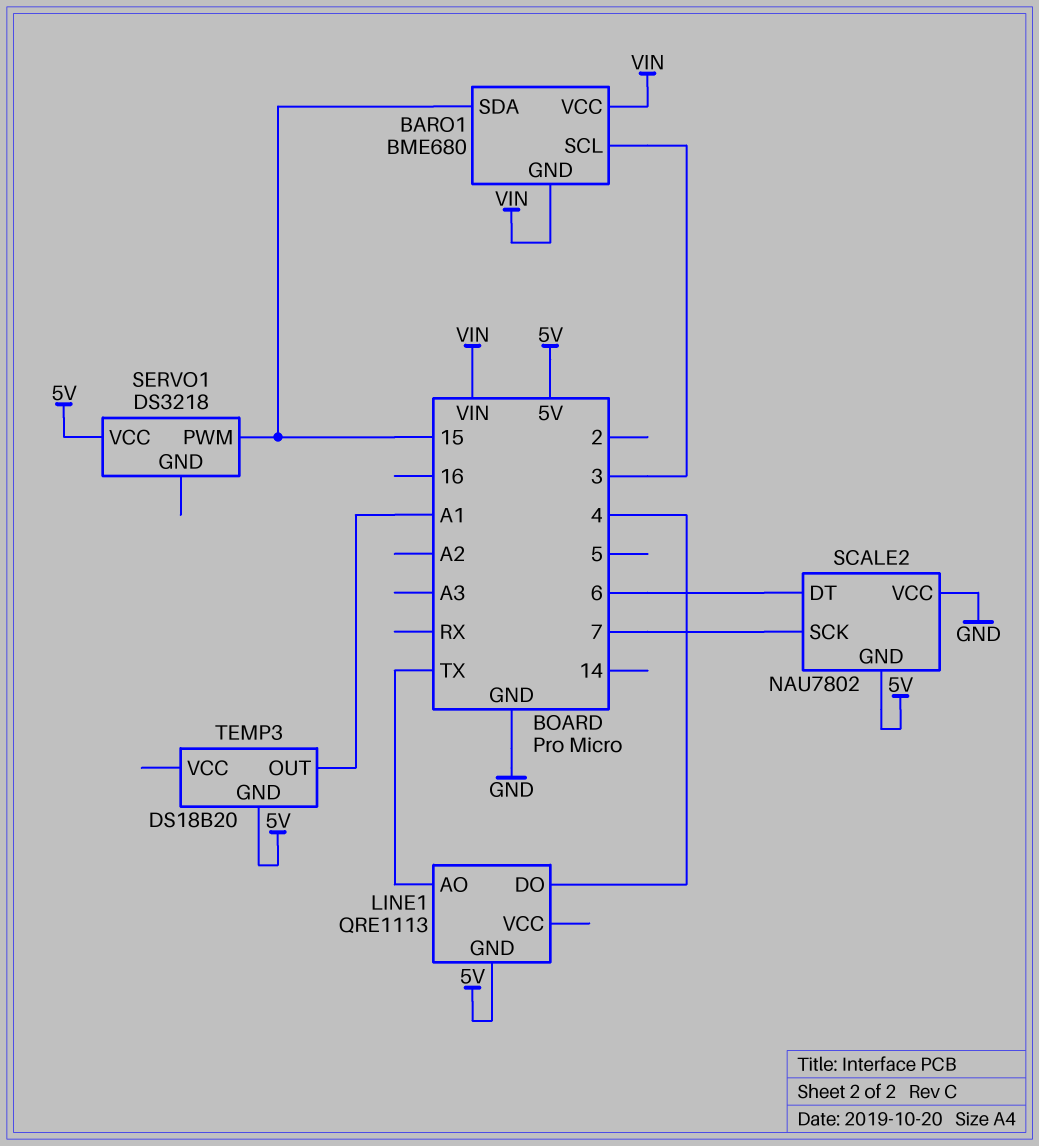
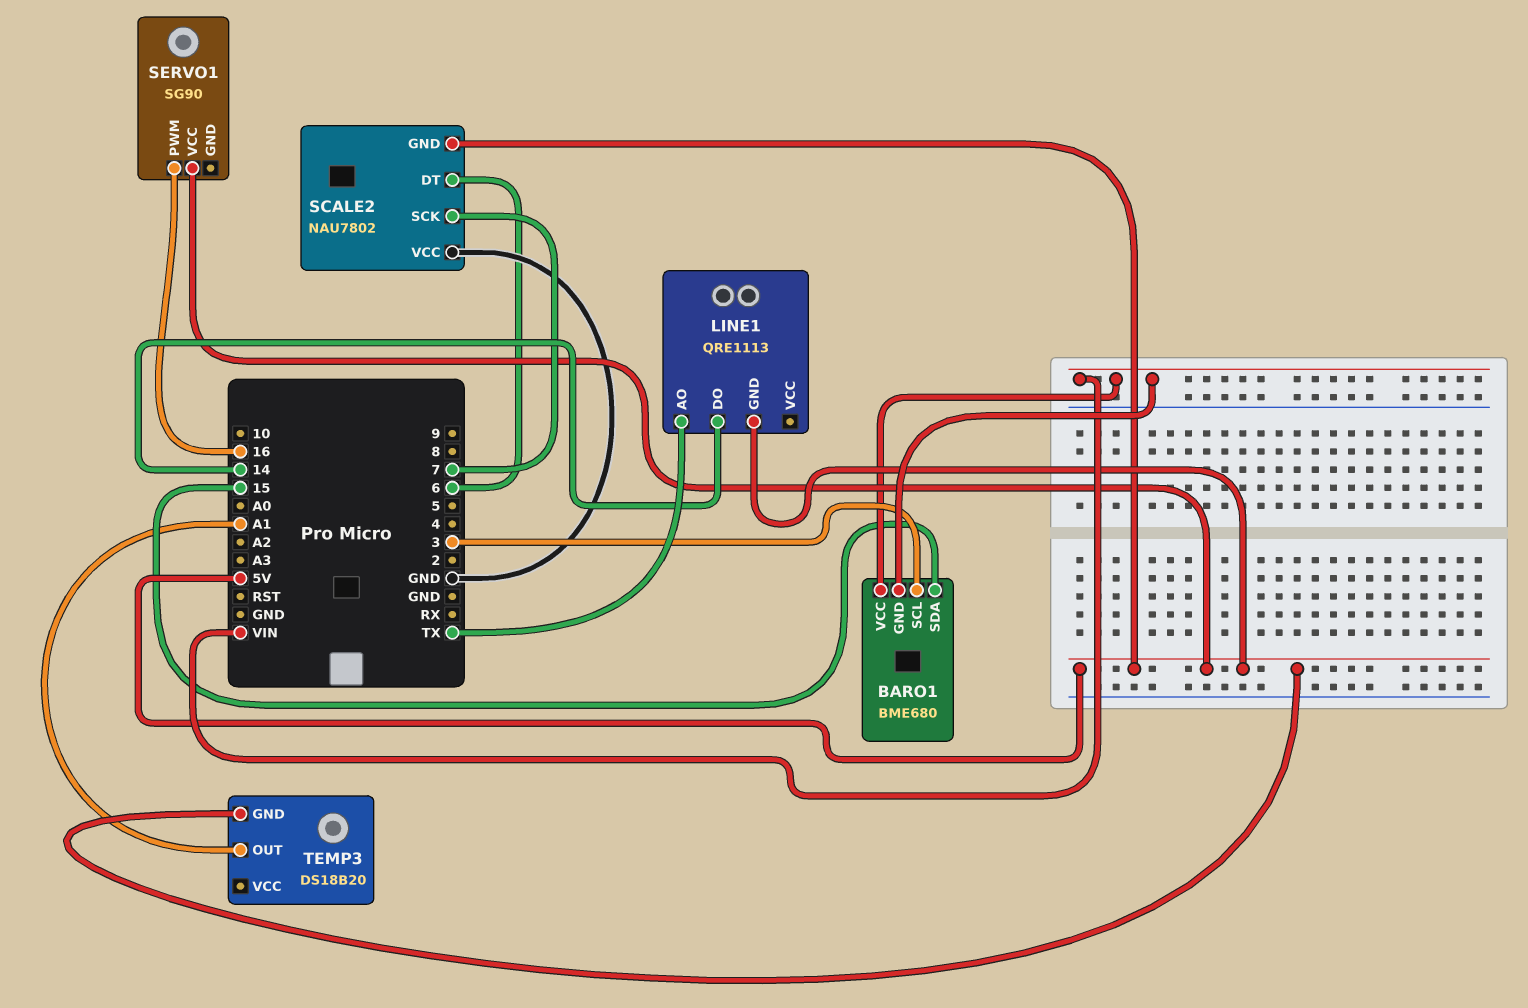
LINE1 pin DO: 4 -> 14
SERVO1: DS3218 -> SG90
SERVO1 pin PWM: 15 -> 16

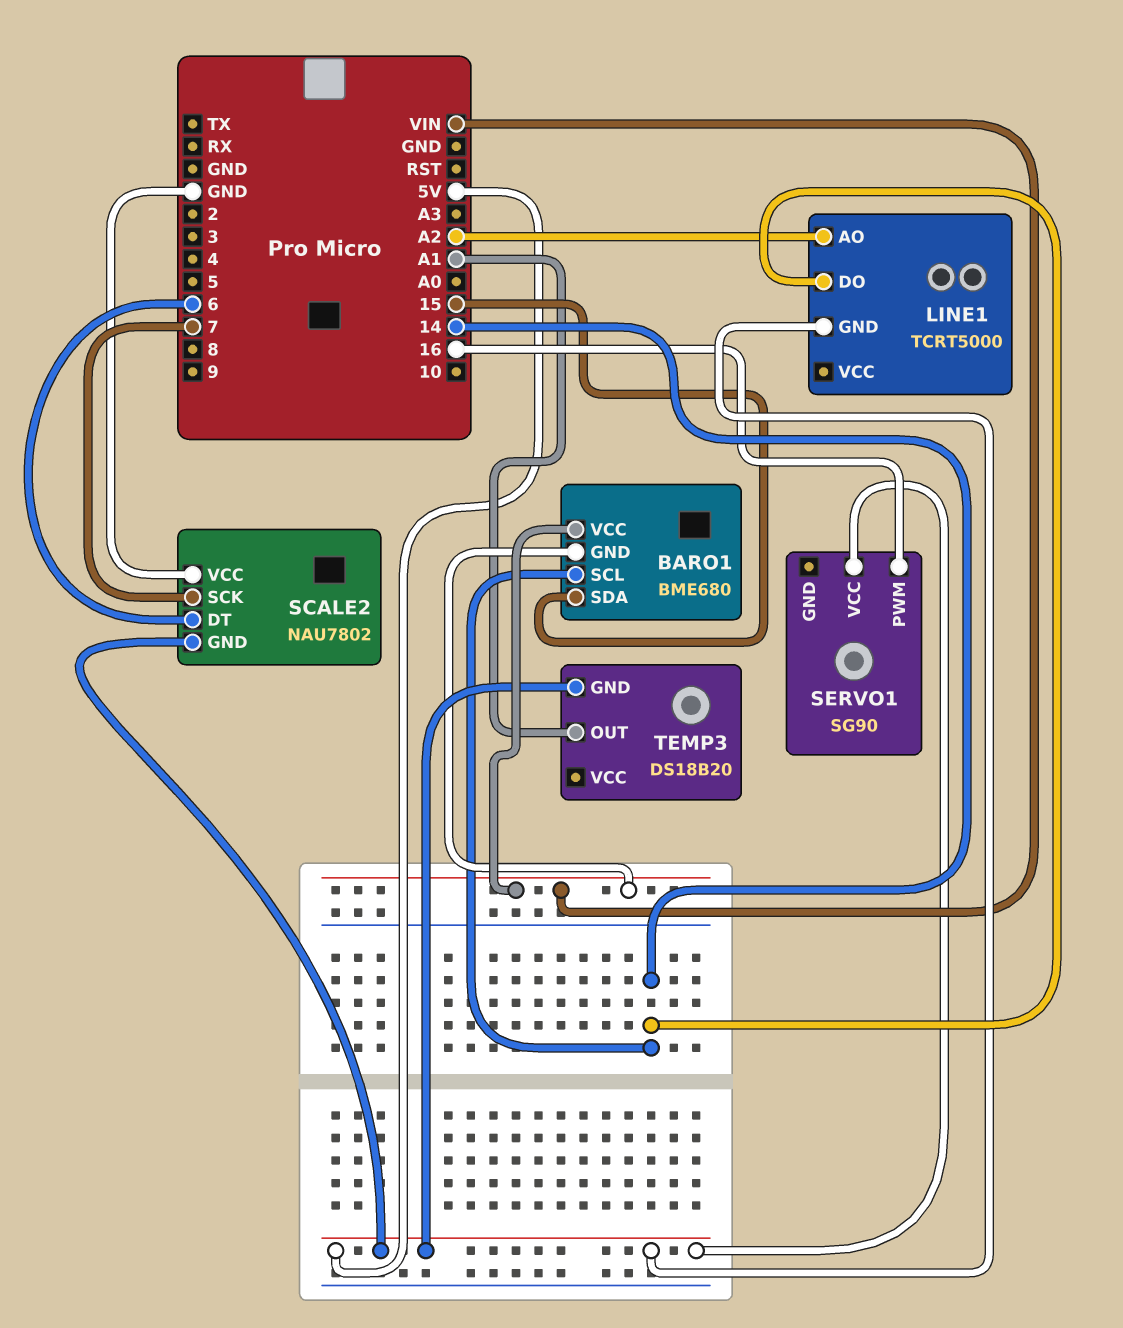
BARO1 pin SCL: 3 -> 14
LINE1: QRE1113 -> TCRT5000
LINE1 pin AO: TX -> A2

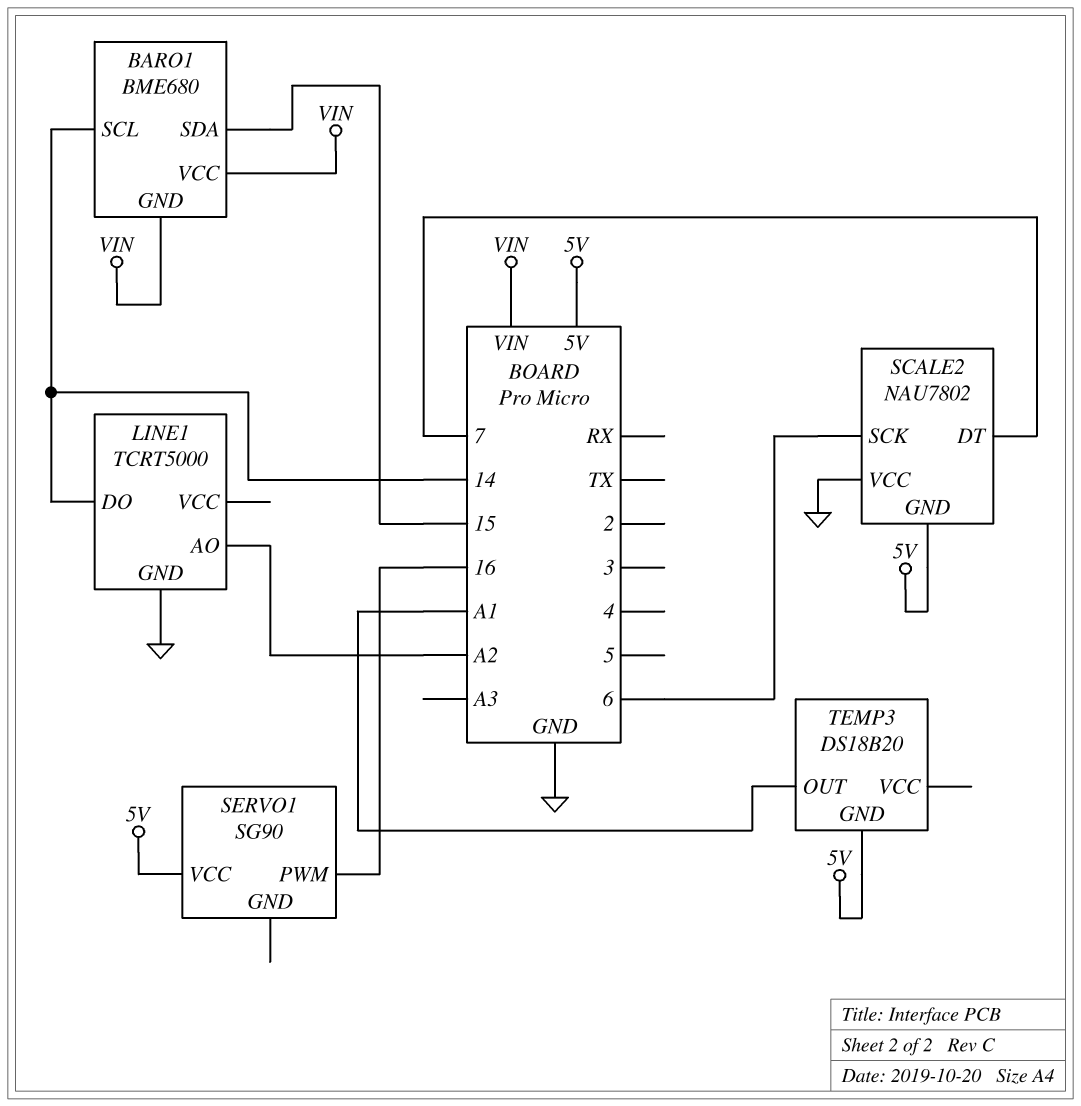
LINE1 pin GND: 5V -> GND
SCALE2 pin DT: 6 -> 7
SCALE2 pin SCK: 7 -> 6

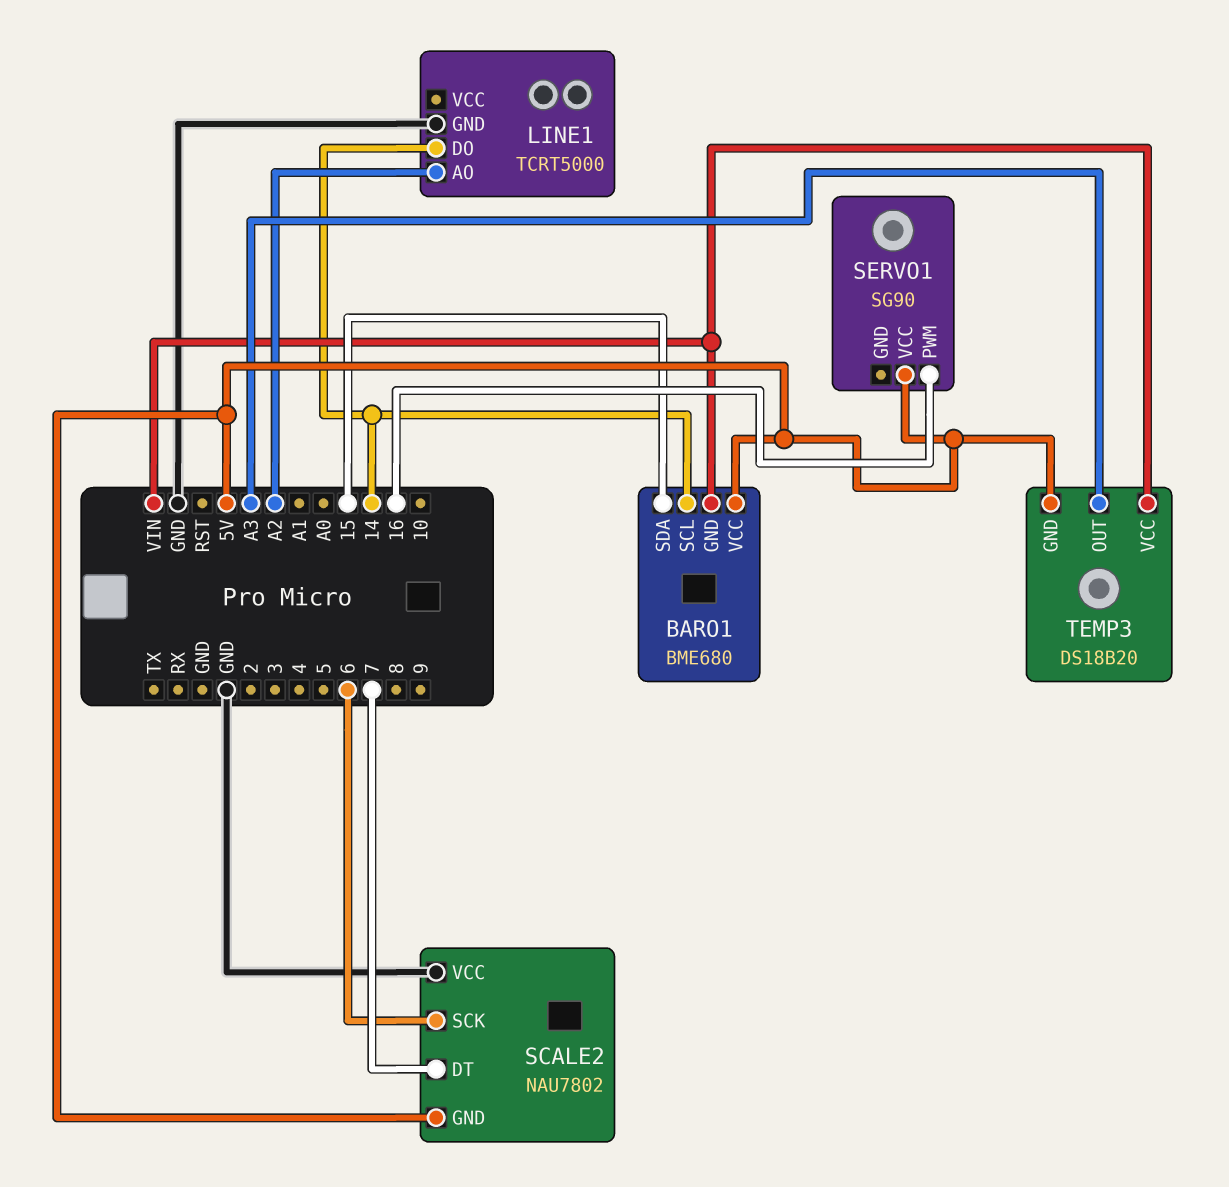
BARO1 pin VCC: VIN -> 5V
TEMP3 pin OUT: A1 -> A3
TEMP3 pin VCC: none -> VIN

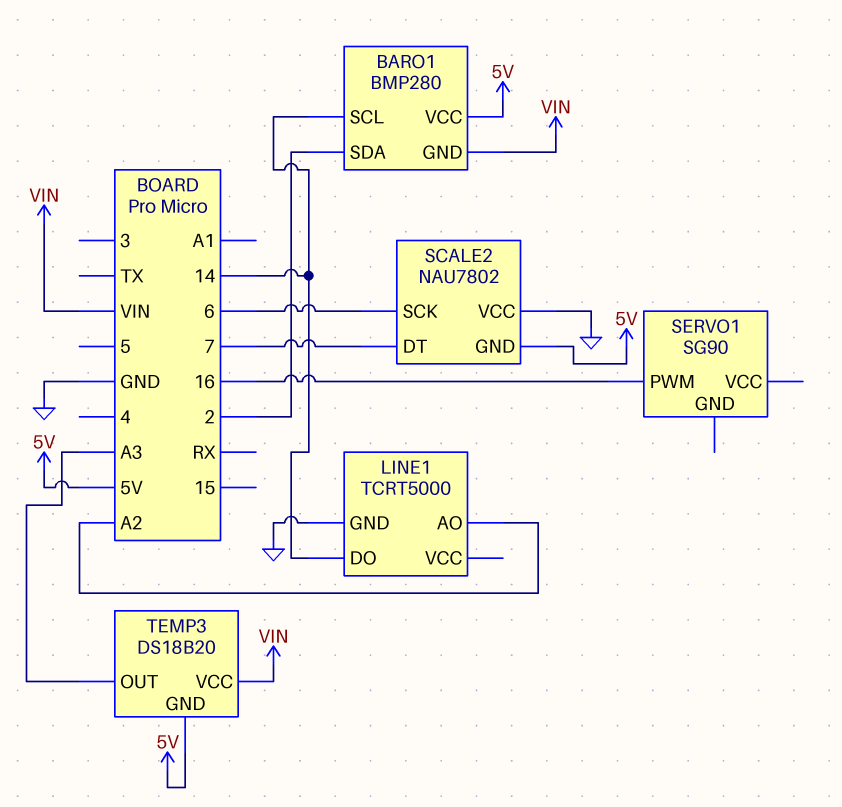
BARO1: BME680 -> BMP280
BARO1 pin SDA: 15 -> 2
SERVO1 pin VCC: 5V -> none

